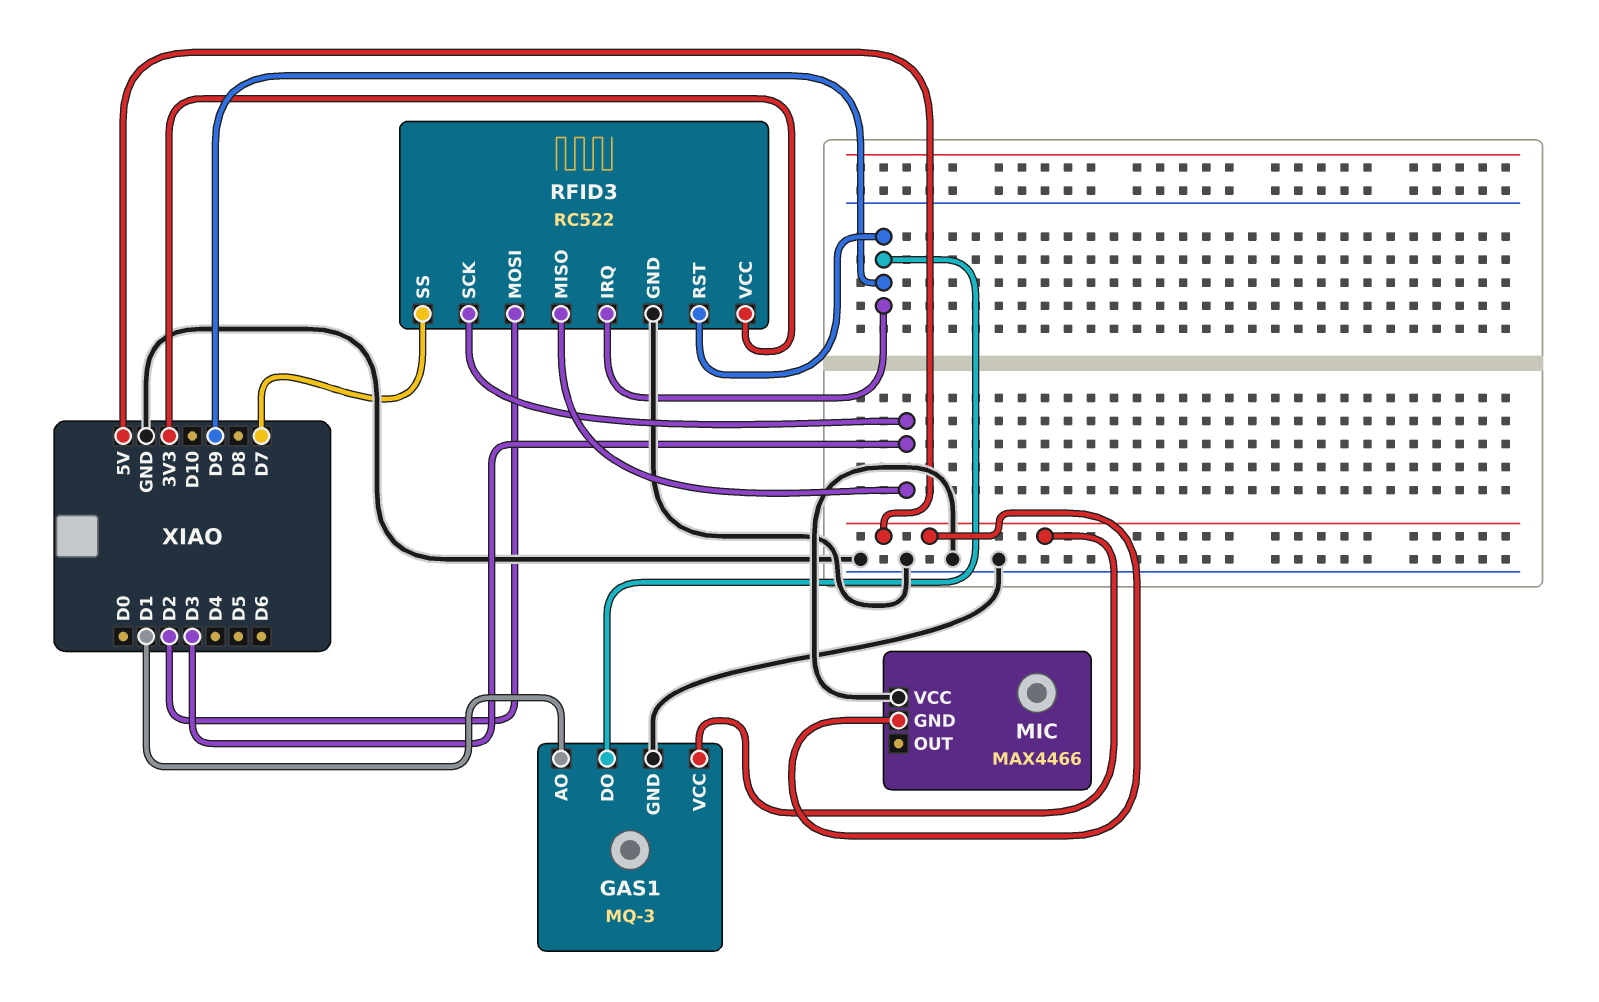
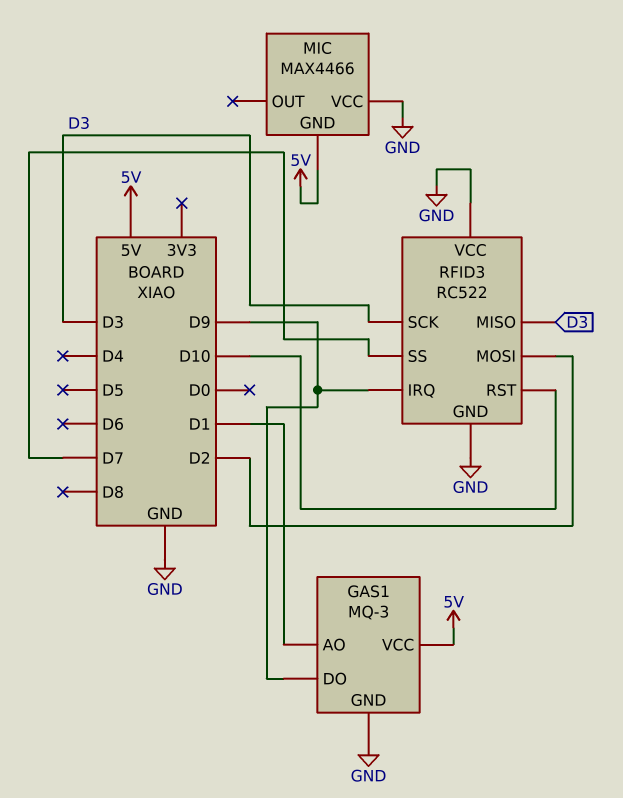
RFID3 pin RST: D9 -> D10
RFID3 pin VCC: 3V3 -> GND

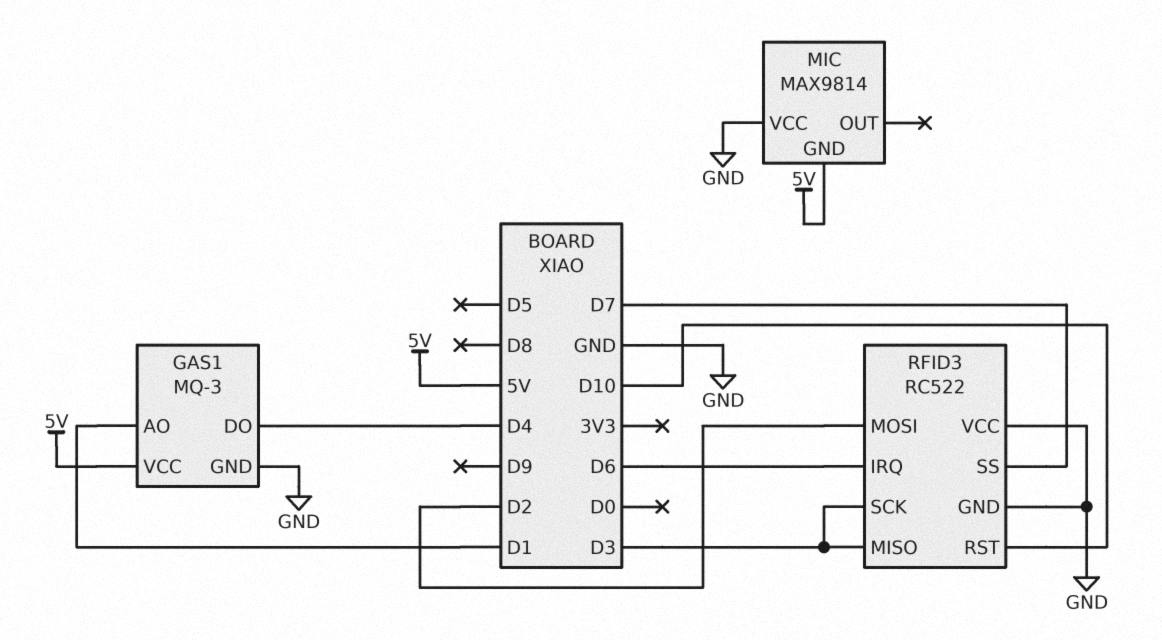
GAS1 pin DO: D9 -> D4
MIC: MAX4466 -> MAX9814
RFID3 pin IRQ: D9 -> D6

